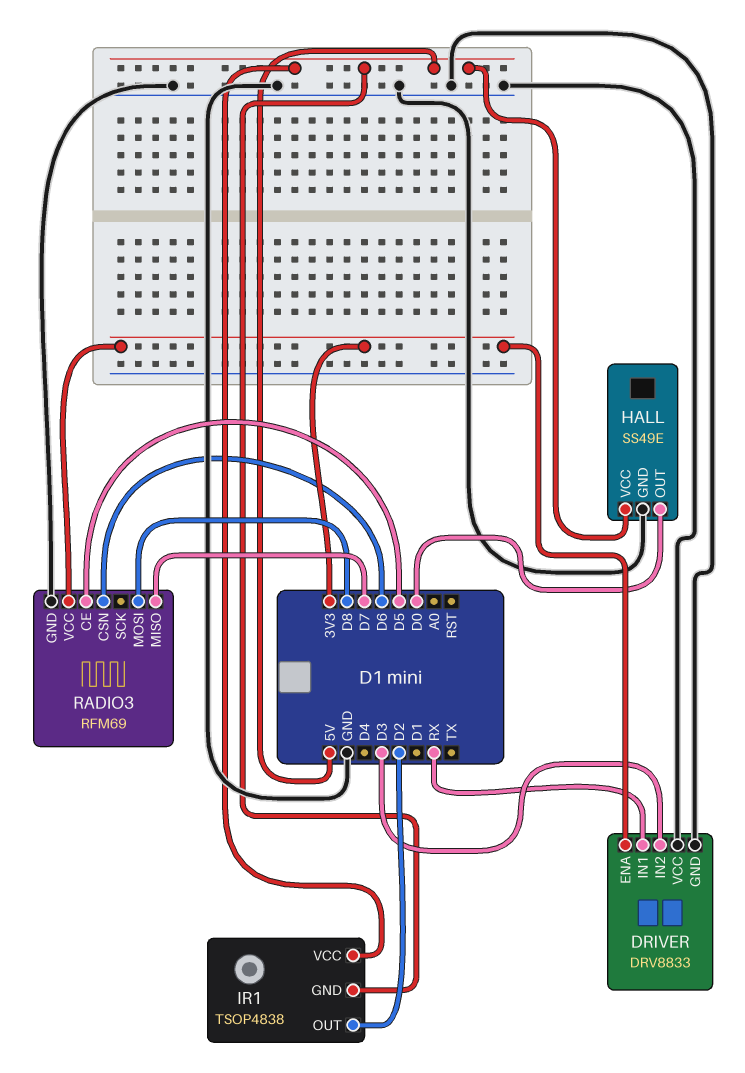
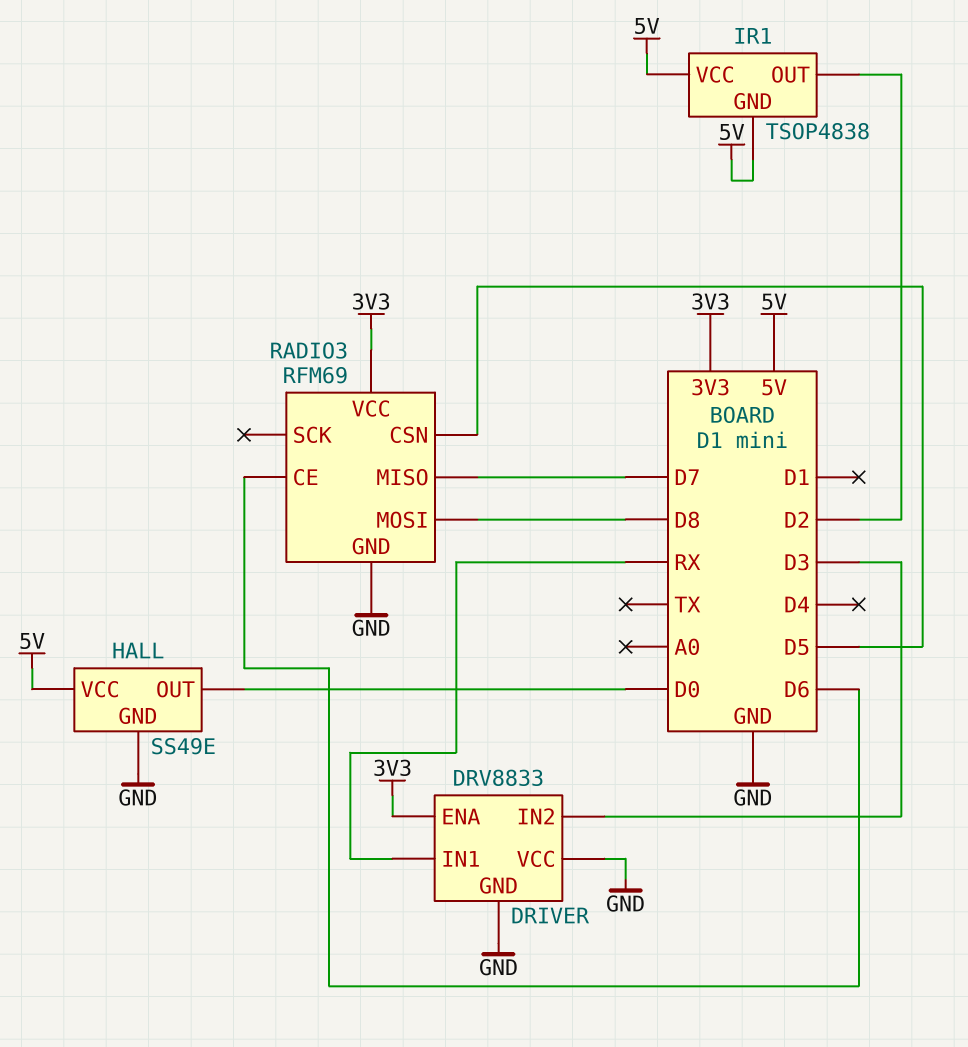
RADIO3 pin CE: D5 -> D6
RADIO3 pin CSN: D6 -> D5

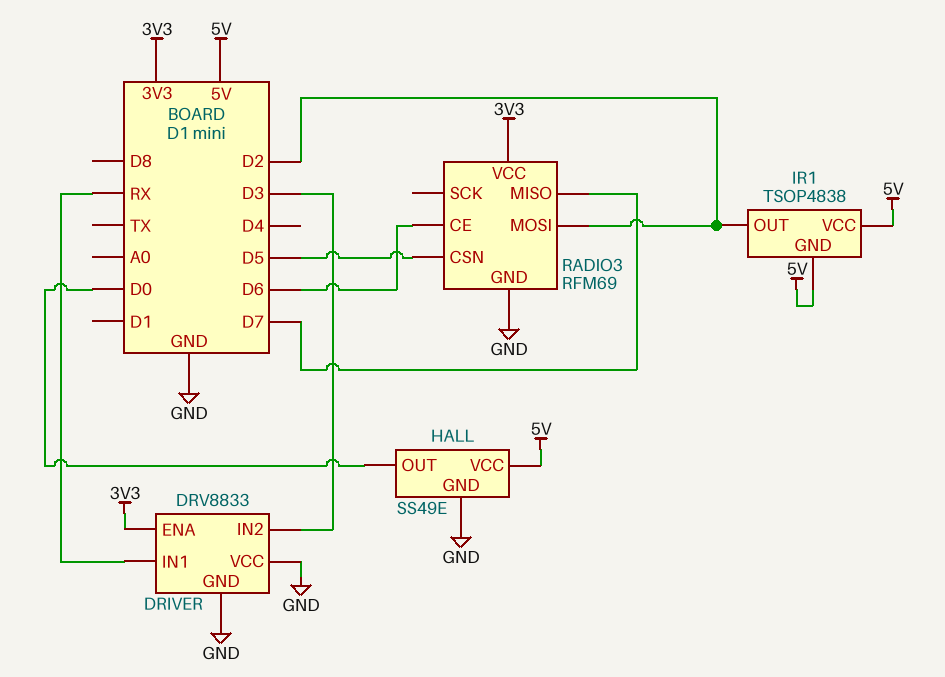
RADIO3 pin MOSI: D8 -> D2

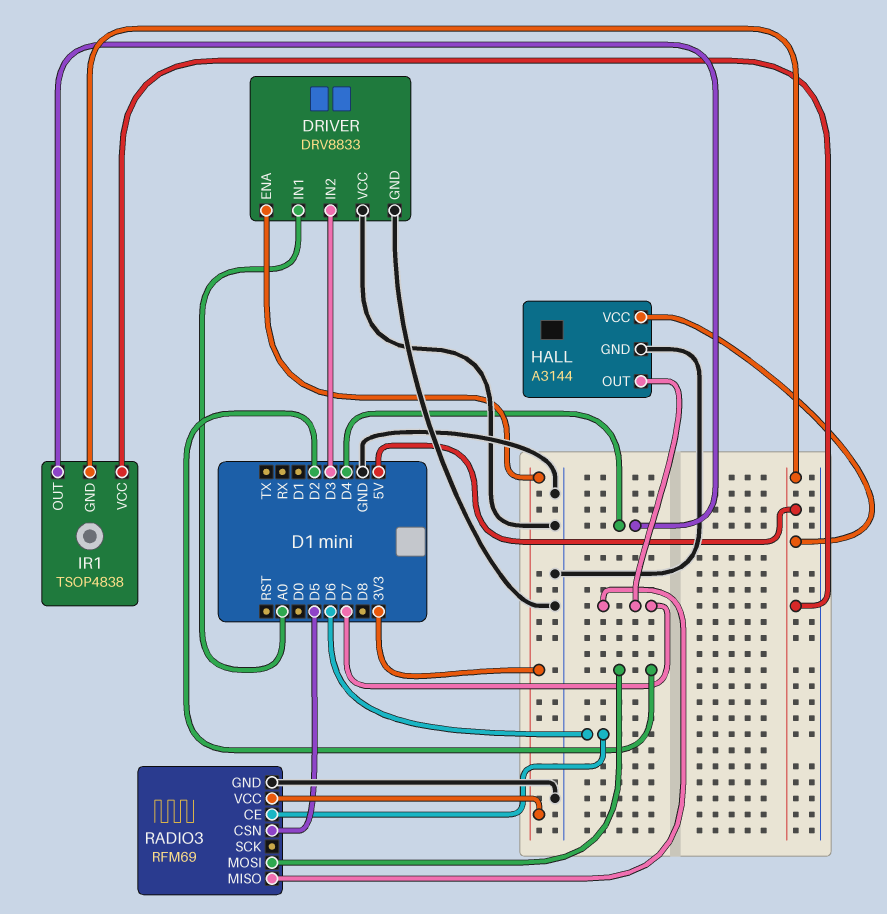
DRIVER pin IN1: RX -> A0
HALL: SS49E -> A3144
HALL pin OUT: D0 -> D7
IR1 pin OUT: D2 -> D4

